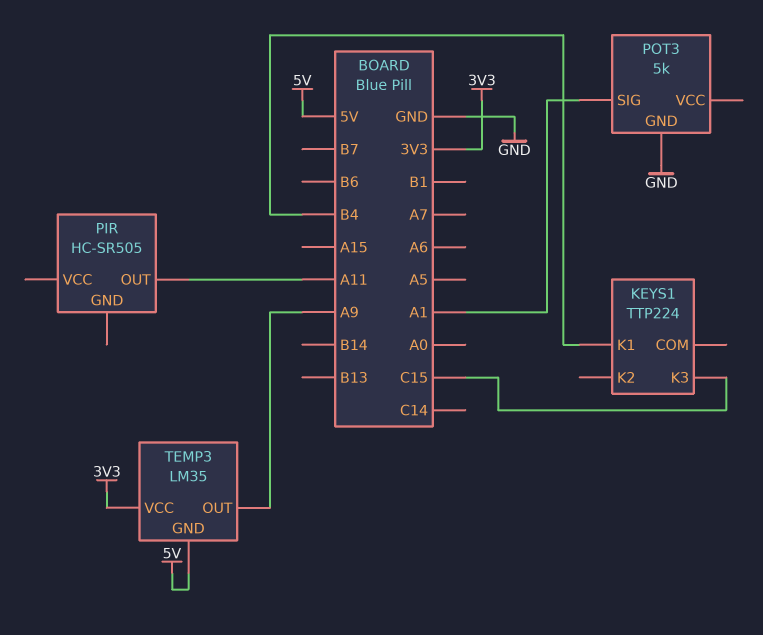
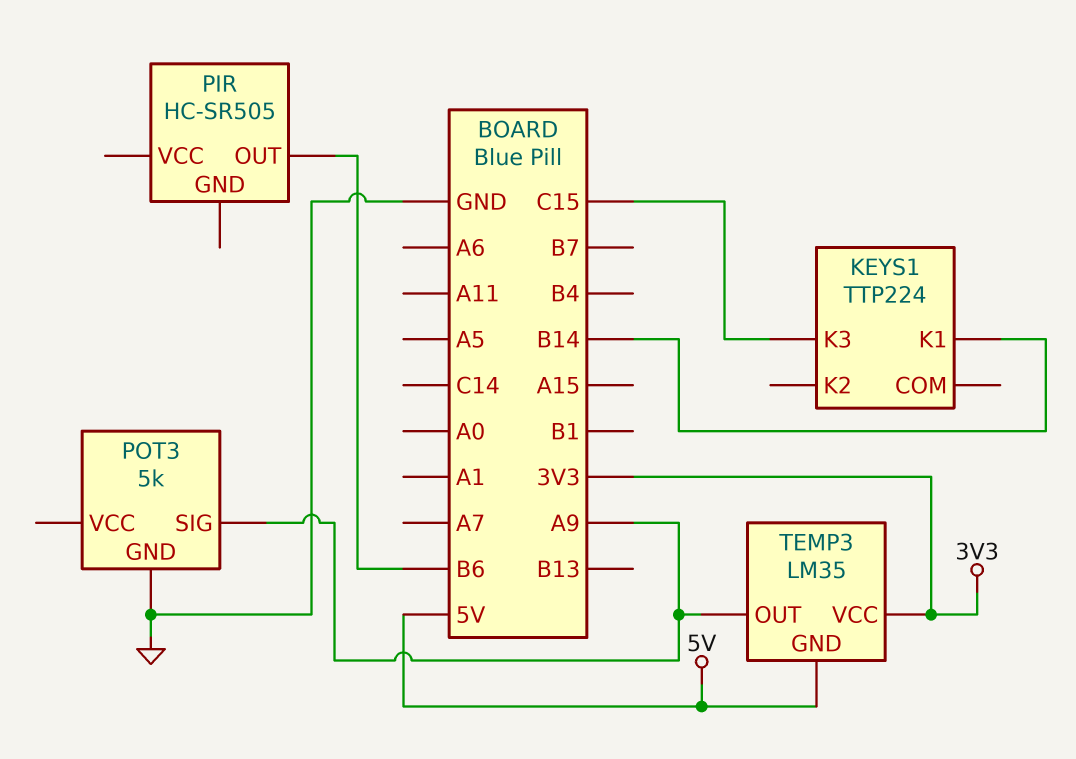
KEYS1 pin K1: B4 -> B14
PIR pin OUT: A11 -> B6
POT3 pin SIG: A1 -> A9

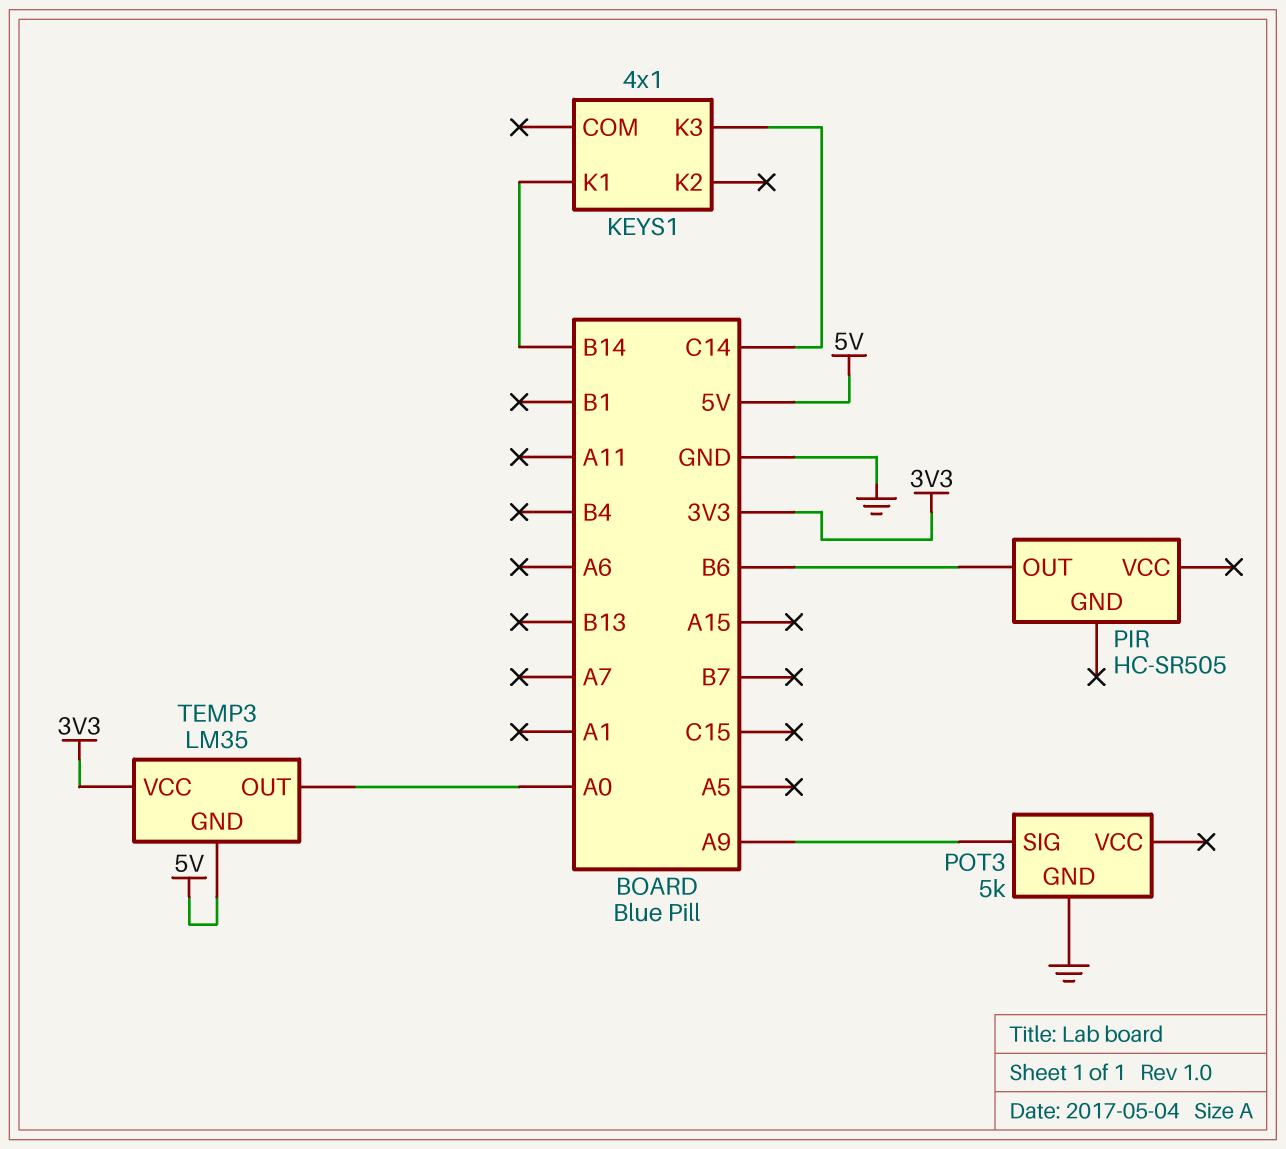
KEYS1: TTP224 -> 4x1
KEYS1 pin K3: C15 -> C14
TEMP3 pin OUT: A9 -> A0

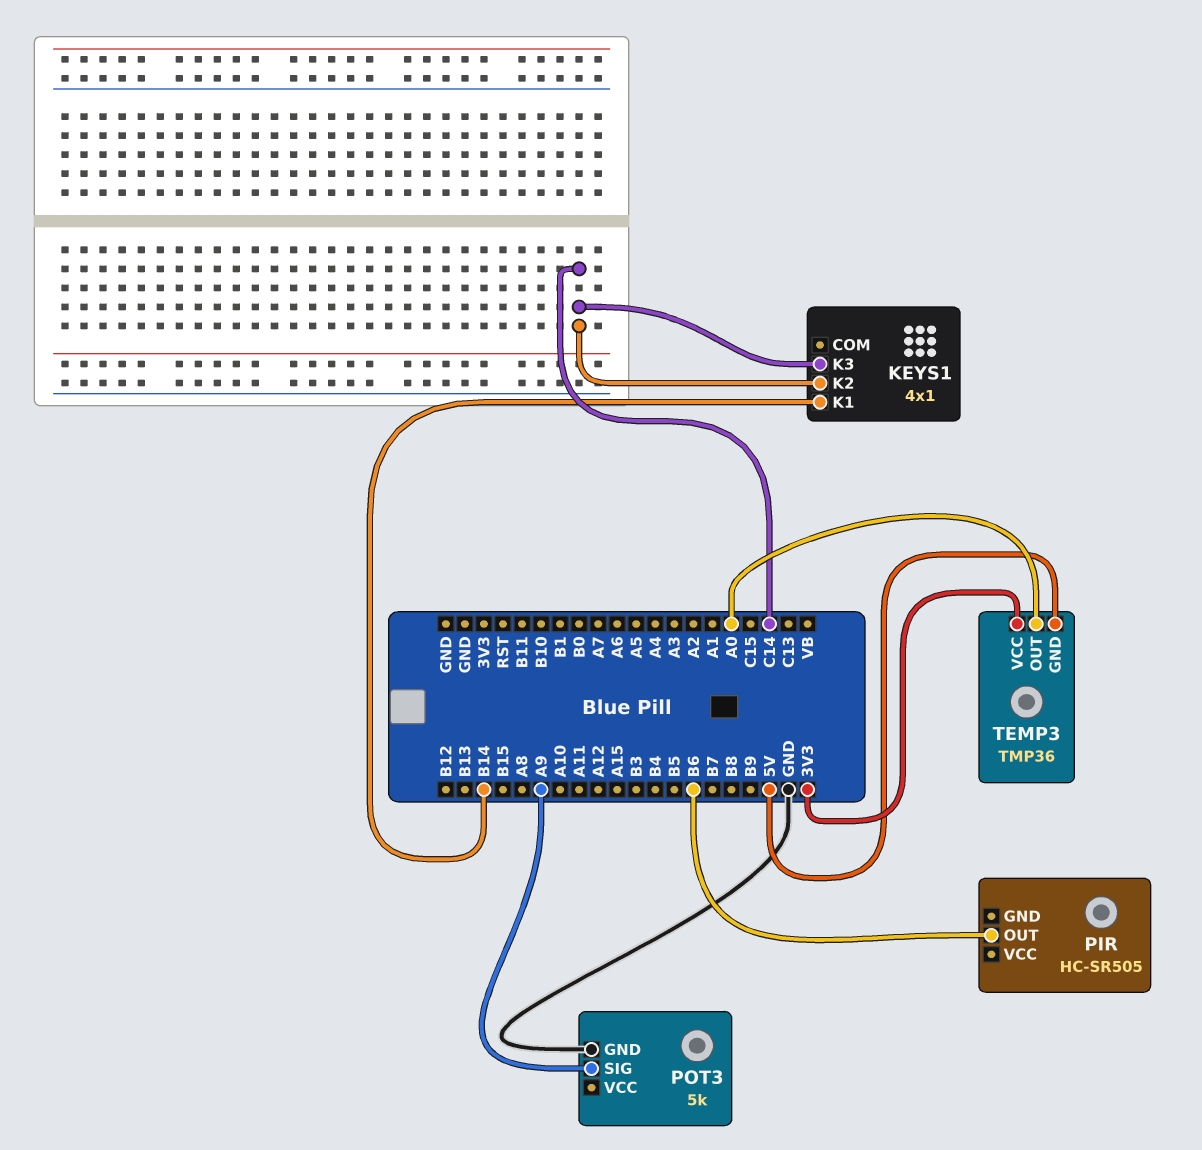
KEYS1 pin K2: none -> C14
TEMP3: LM35 -> TMP36

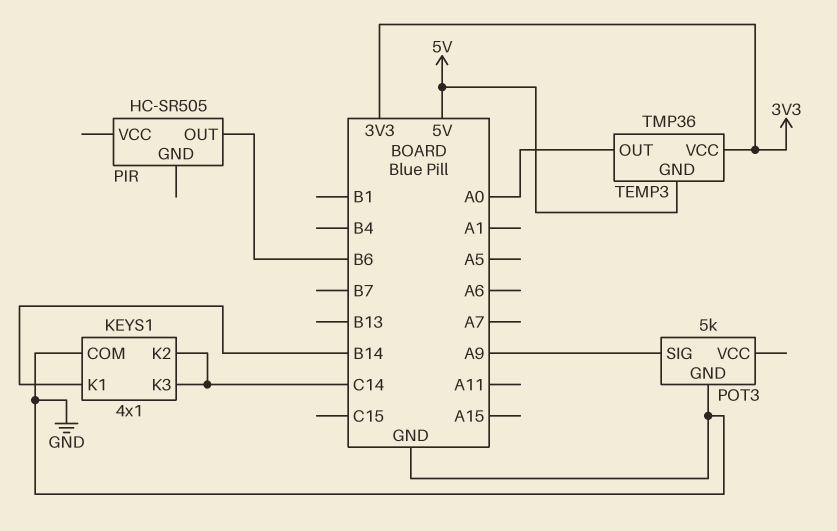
KEYS1 pin COM: none -> GND

